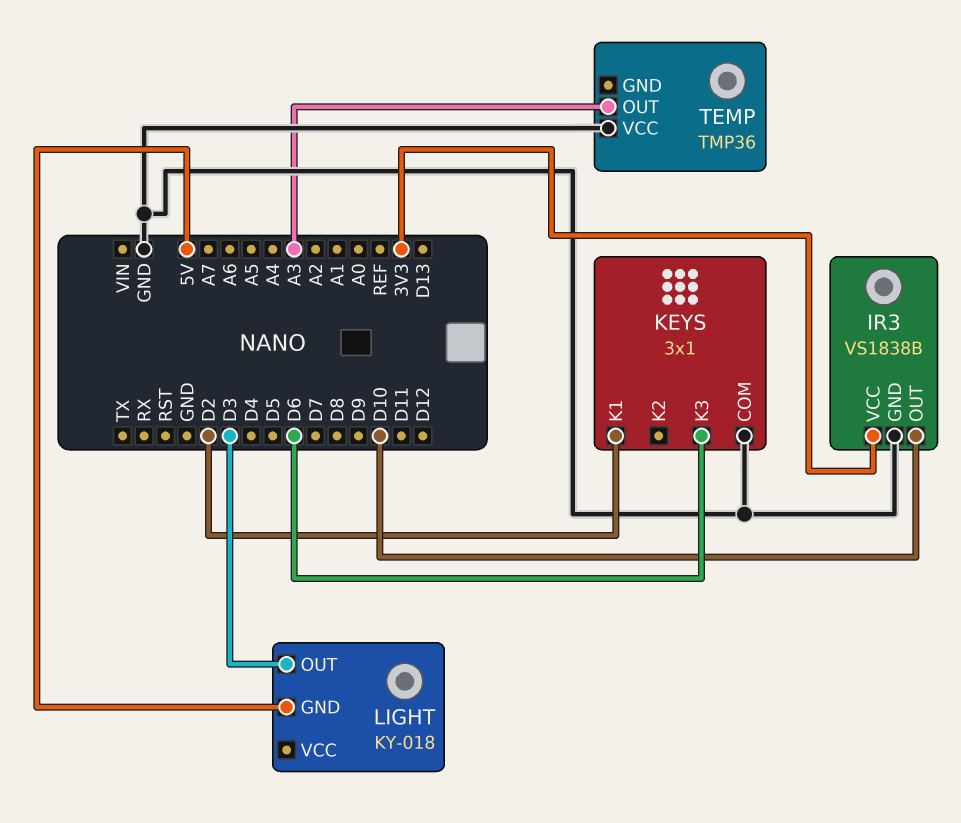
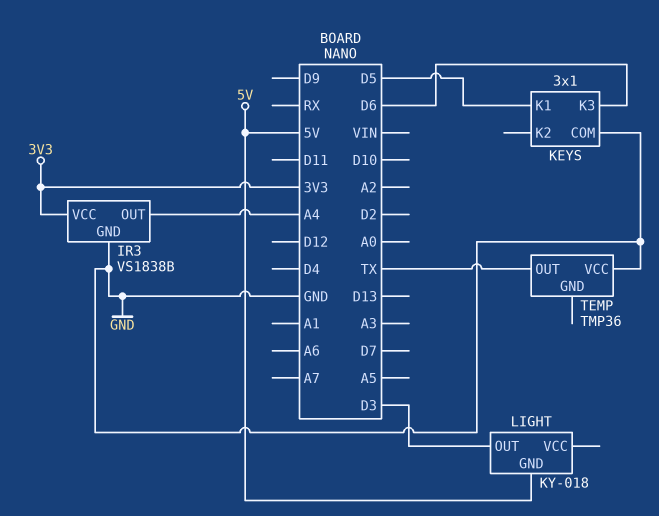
IR3 pin OUT: D10 -> A4
KEYS pin K1: D2 -> D5
TEMP pin OUT: A3 -> TX

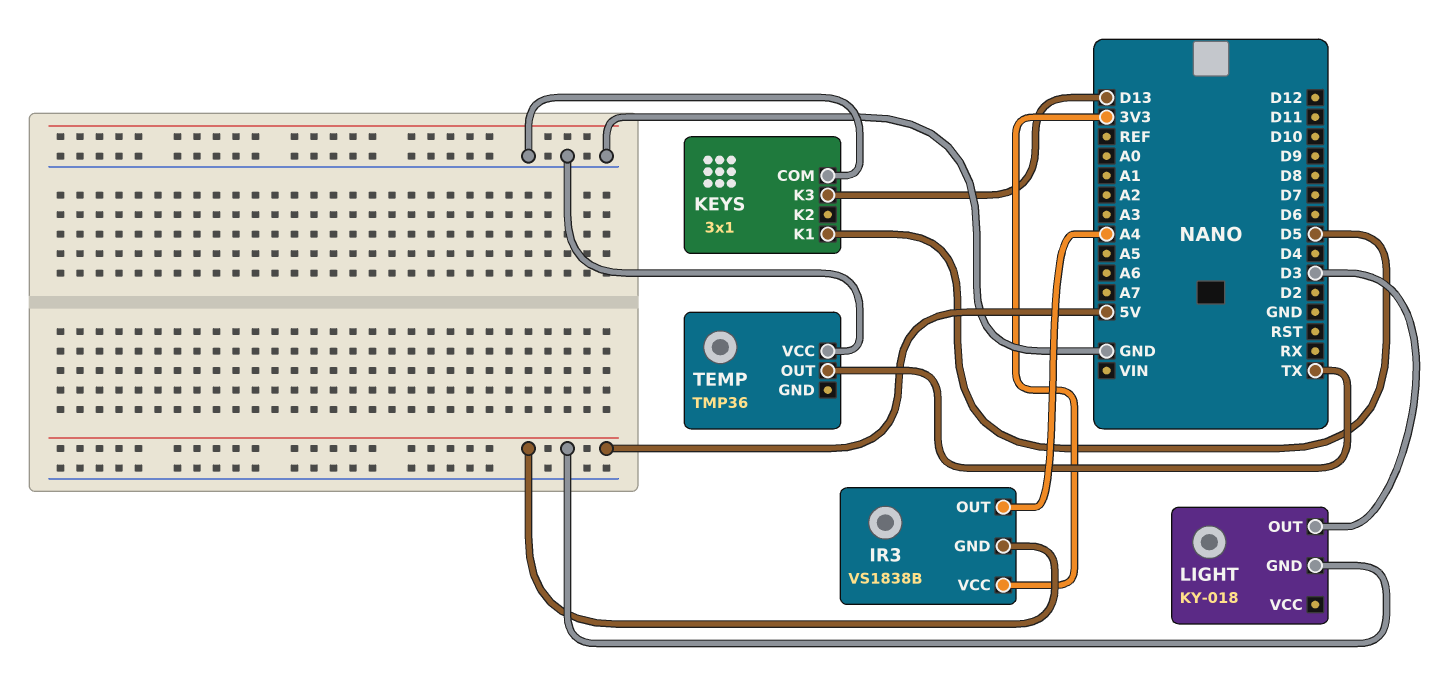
IR3 pin GND: GND -> 5V
KEYS pin K3: D6 -> D13

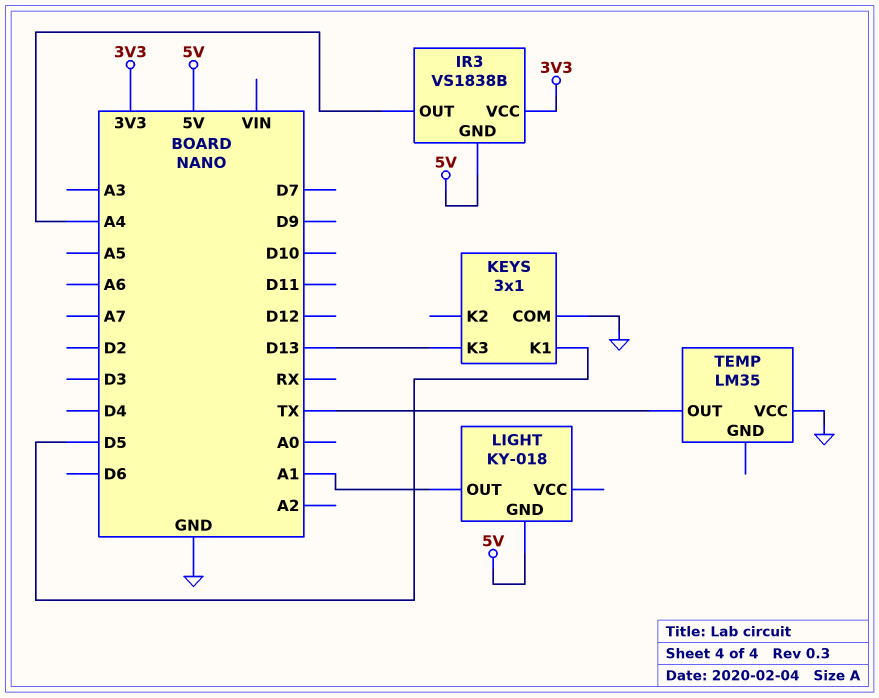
LIGHT pin OUT: D3 -> A1
TEMP: TMP36 -> LM35

